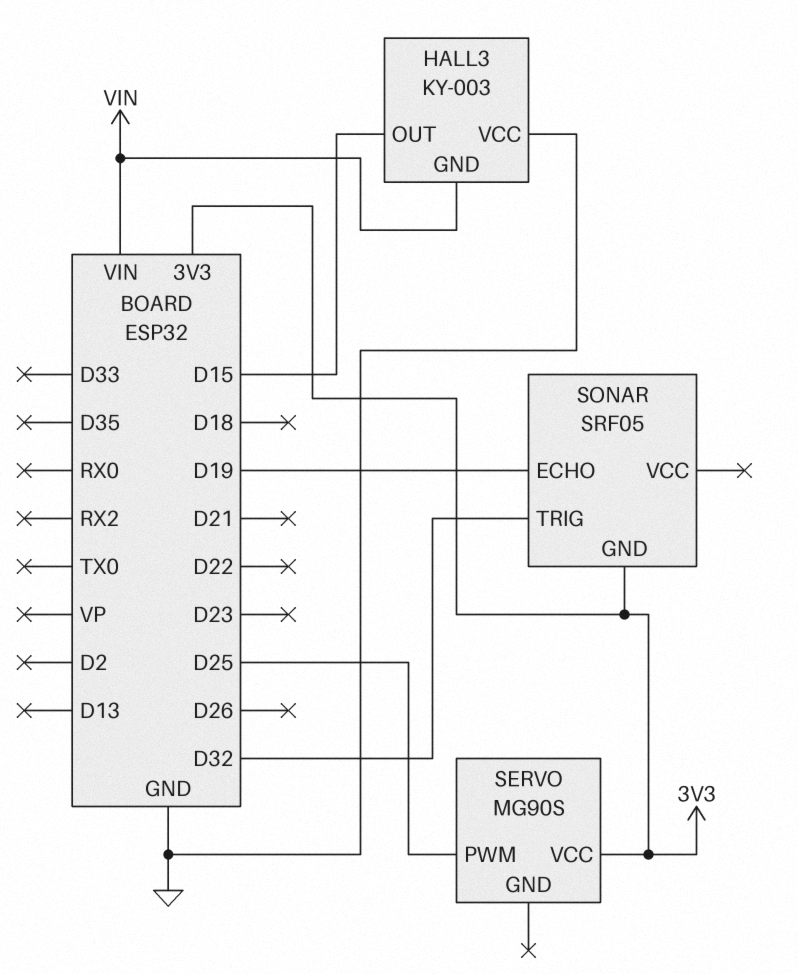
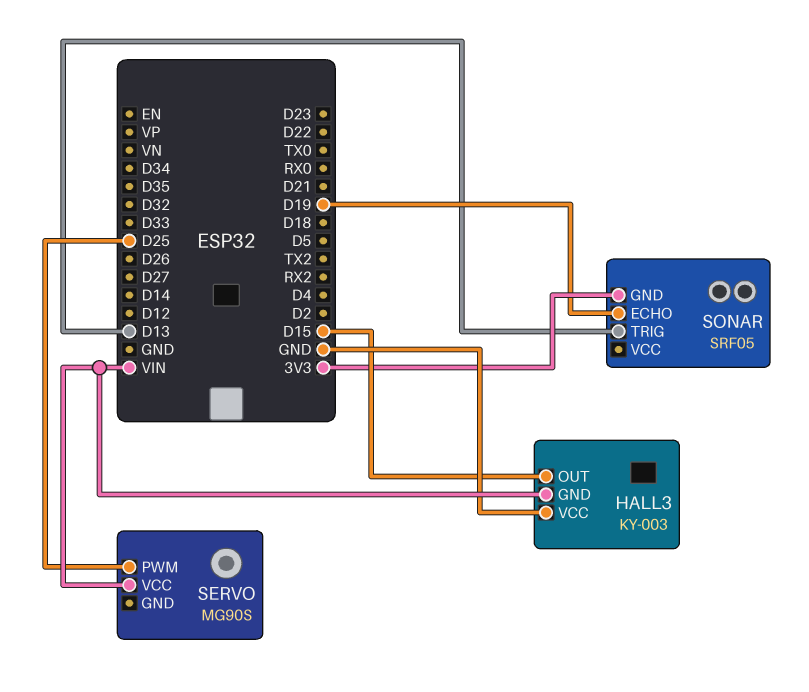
SERVO pin VCC: 3V3 -> VIN
SONAR pin TRIG: D32 -> D13

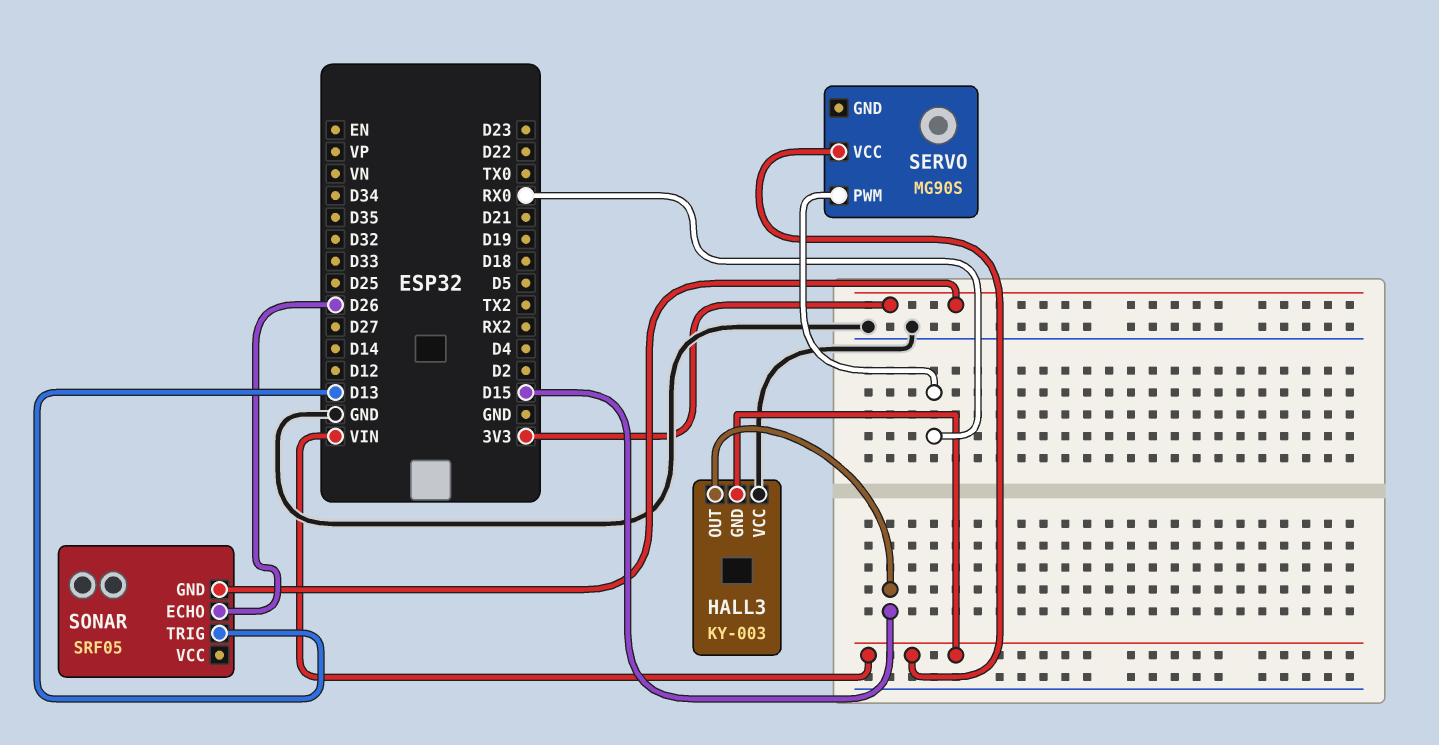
SERVO pin PWM: D25 -> RX0
SONAR pin ECHO: D19 -> D26

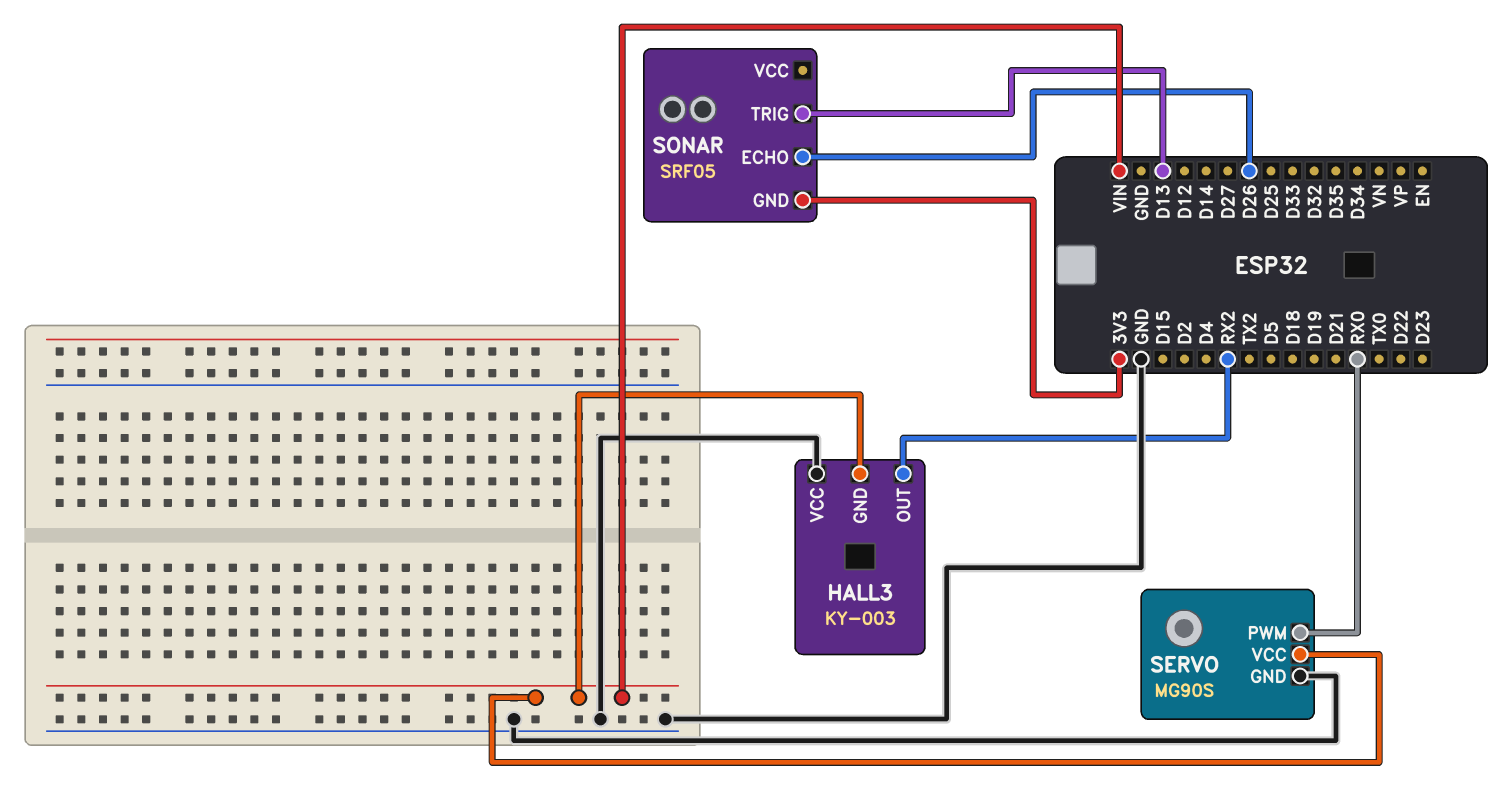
HALL3 pin OUT: D15 -> RX2
SERVO pin GND: none -> GND

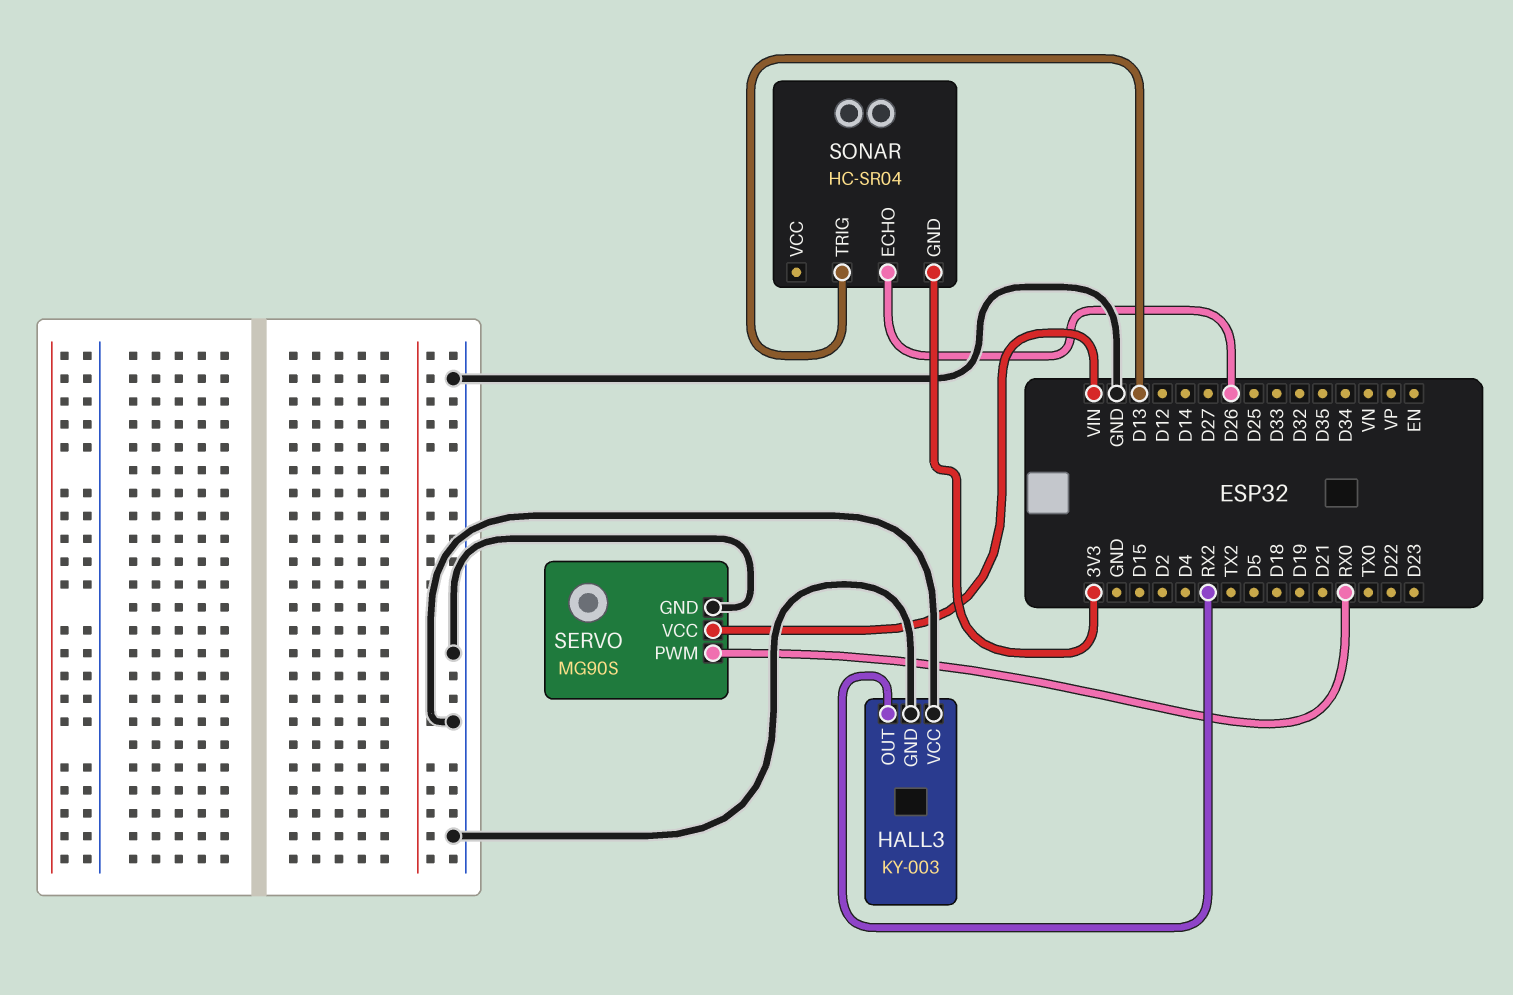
HALL3 pin GND: VIN -> GND
SONAR: SRF05 -> HC-SR04

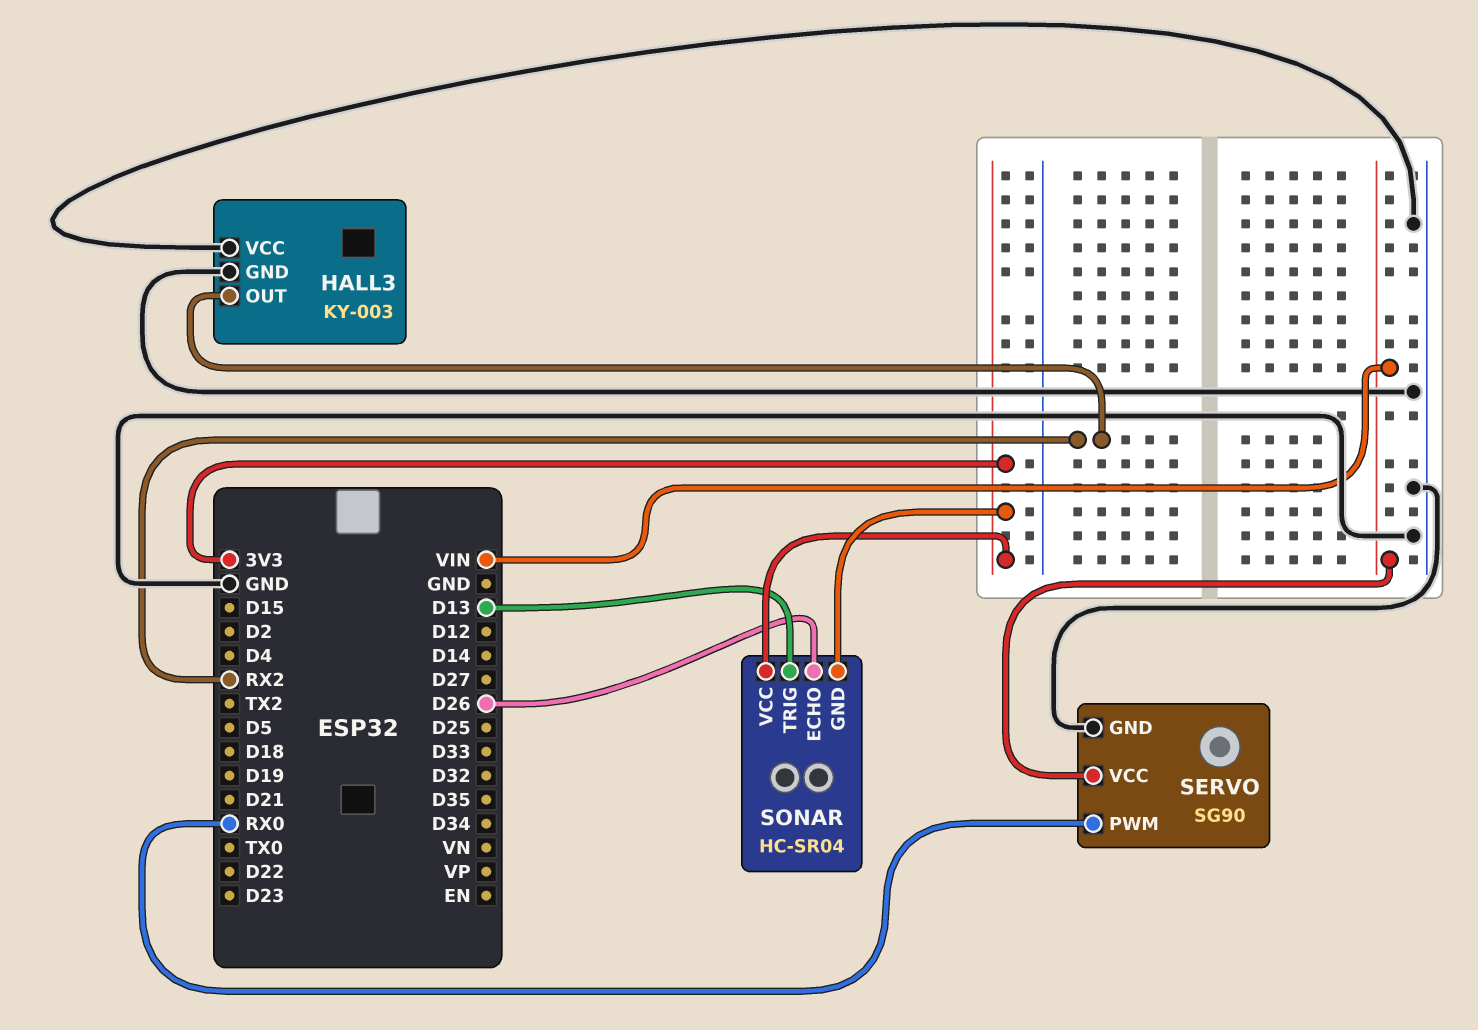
SERVO: MG90S -> SG90
SONAR pin VCC: none -> 3V3

